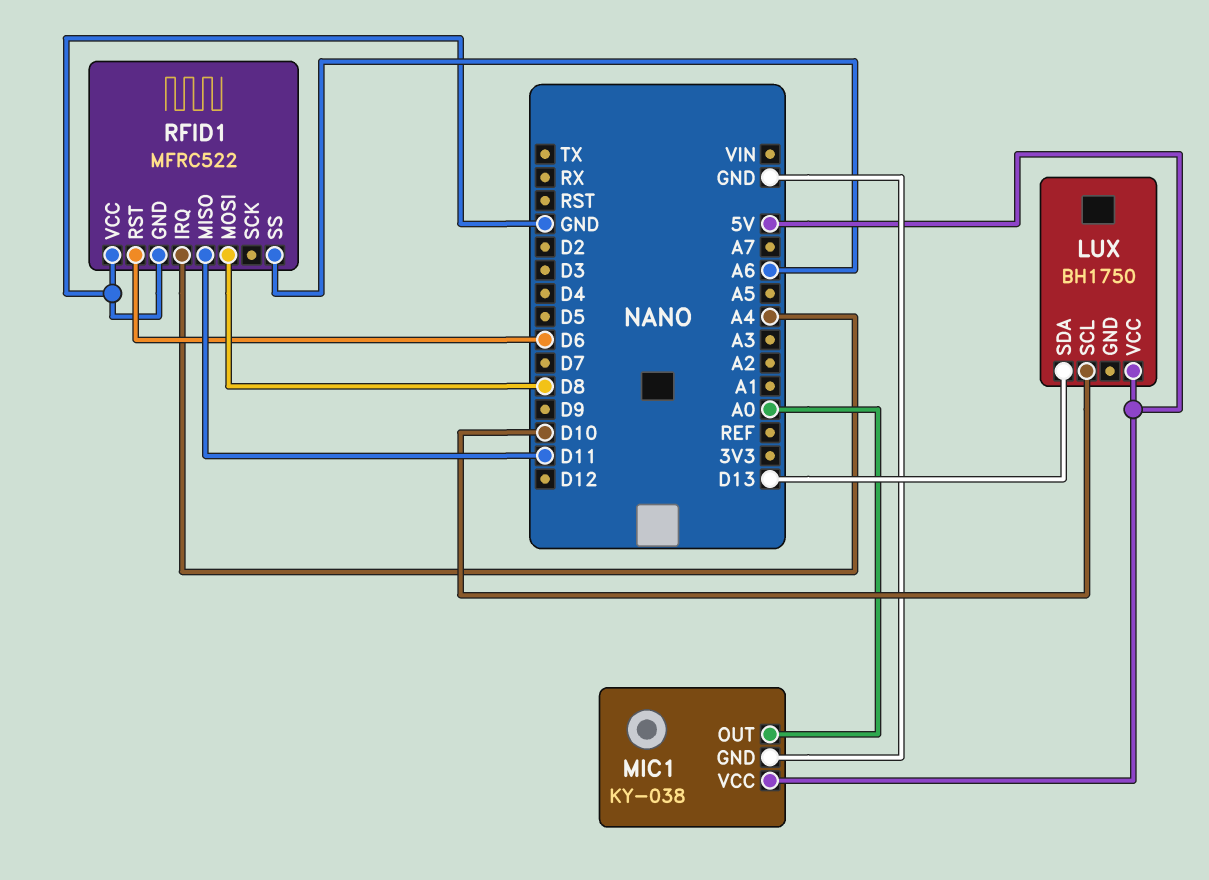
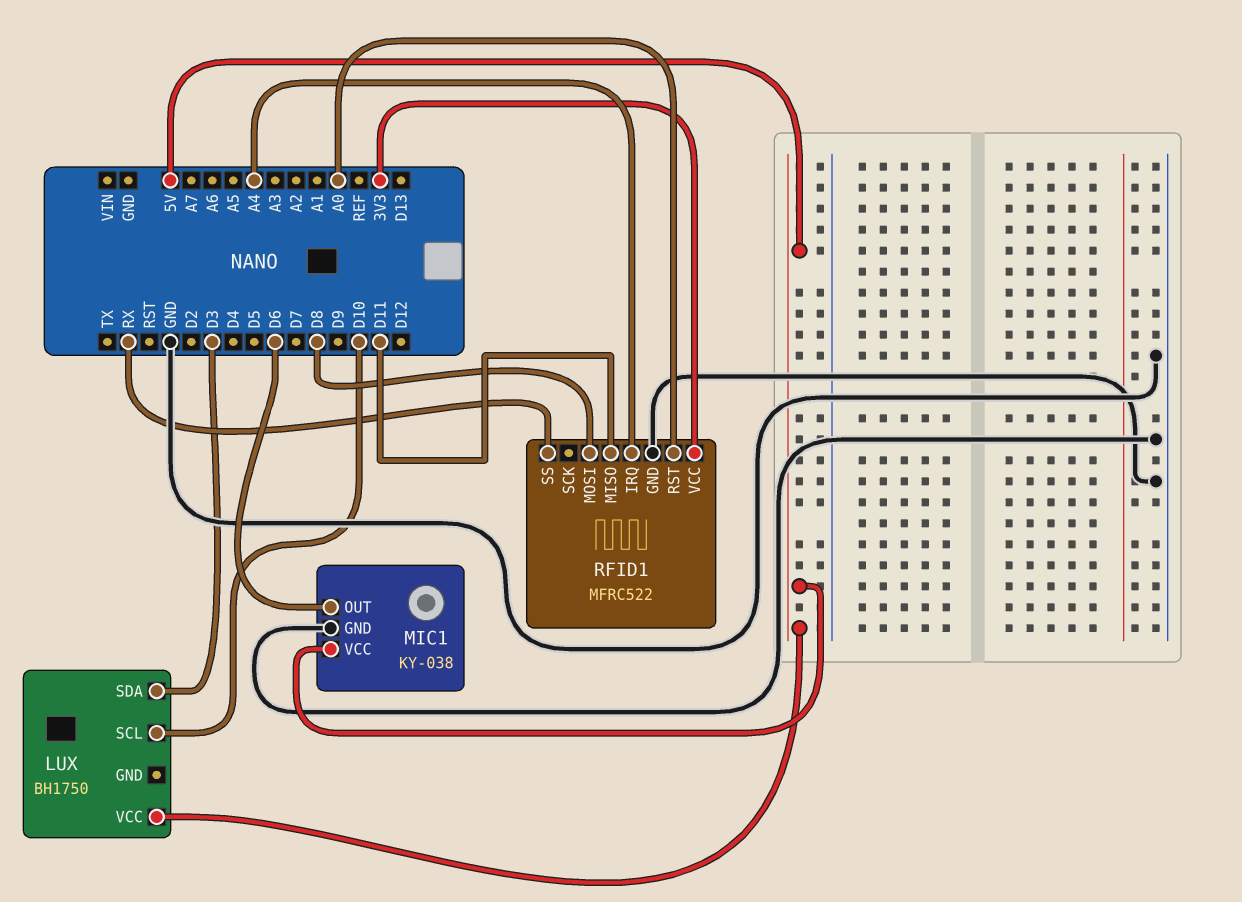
LUX pin SDA: D13 -> D3
MIC1 pin OUT: A0 -> D6
RFID1 pin RST: D6 -> A0
RFID1 pin SS: A6 -> RX
RFID1 pin VCC: GND -> 3V3

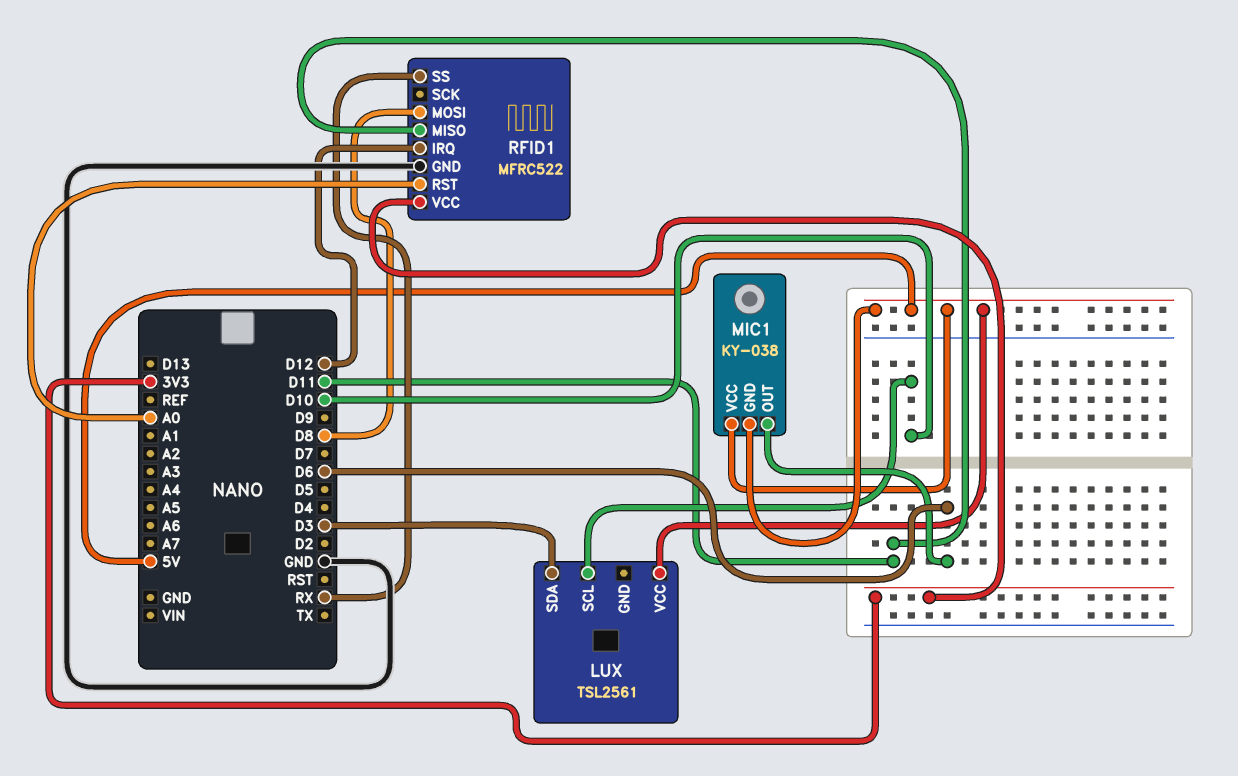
LUX: BH1750 -> TSL2561
MIC1 pin GND: GND -> 5V
RFID1 pin IRQ: A4 -> D12

